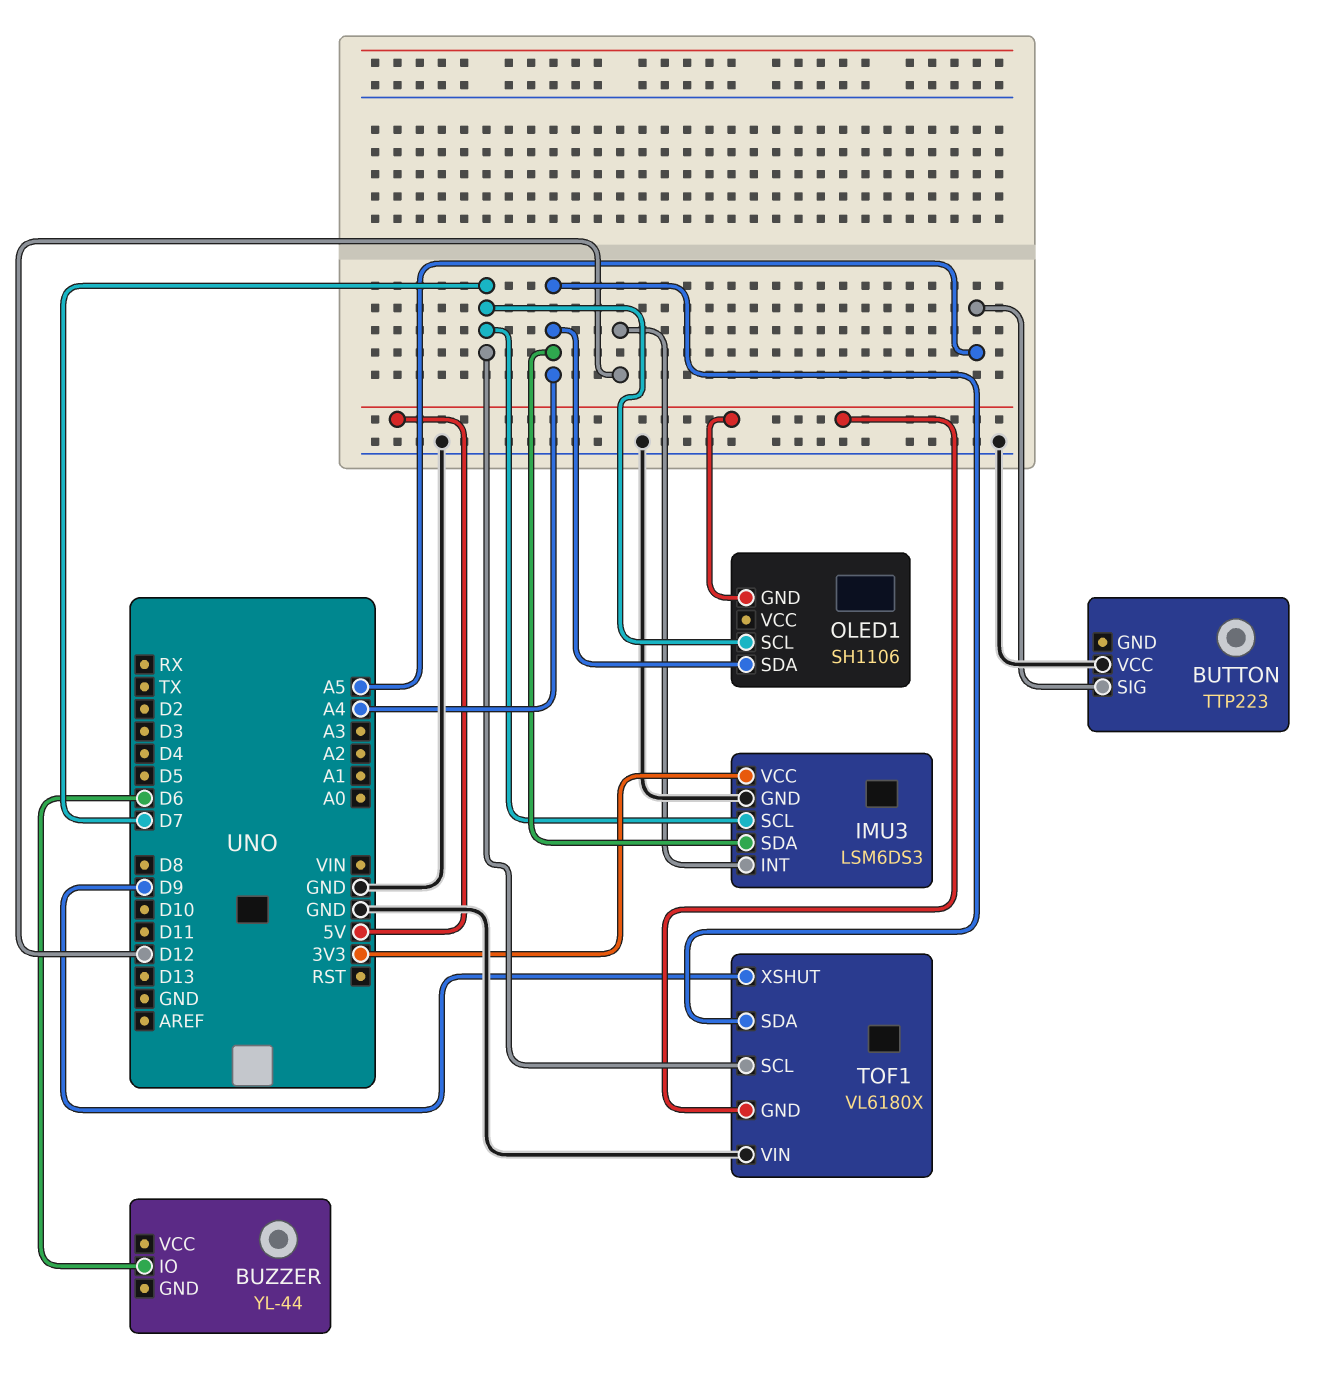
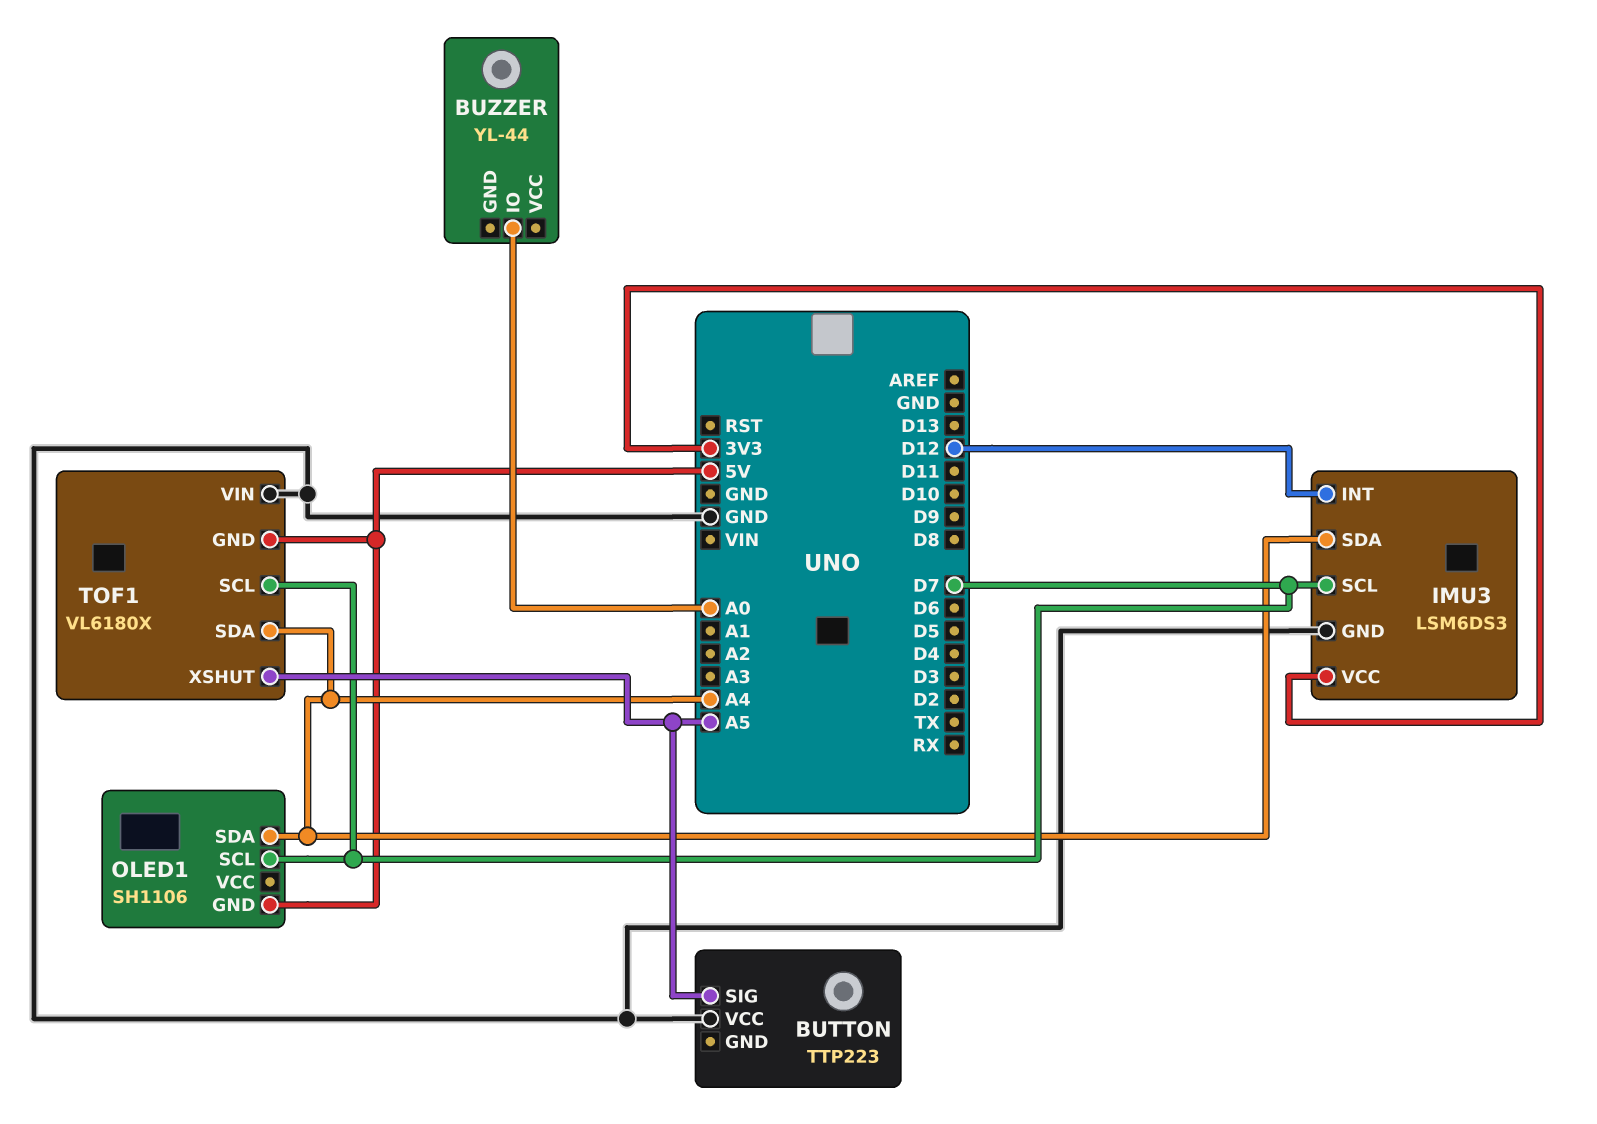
BUZZER pin IO: D6 -> A0
TOF1 pin XSHUT: D9 -> A5

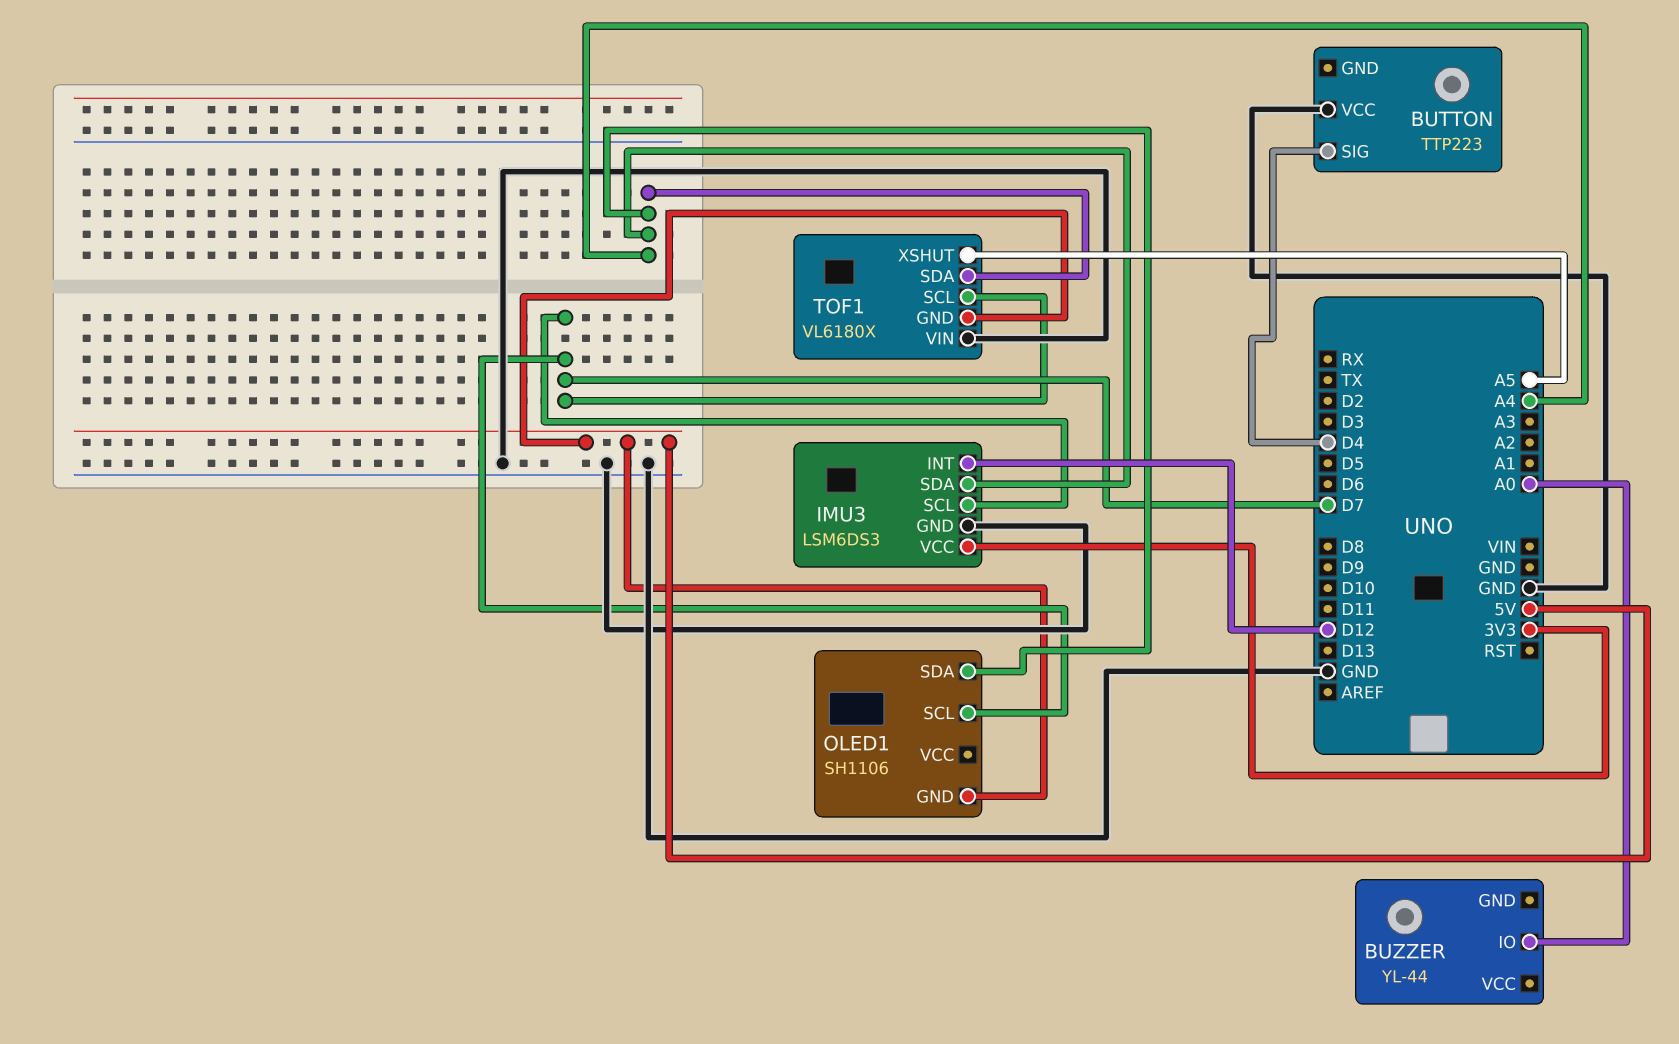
BUTTON pin SIG: A5 -> D4

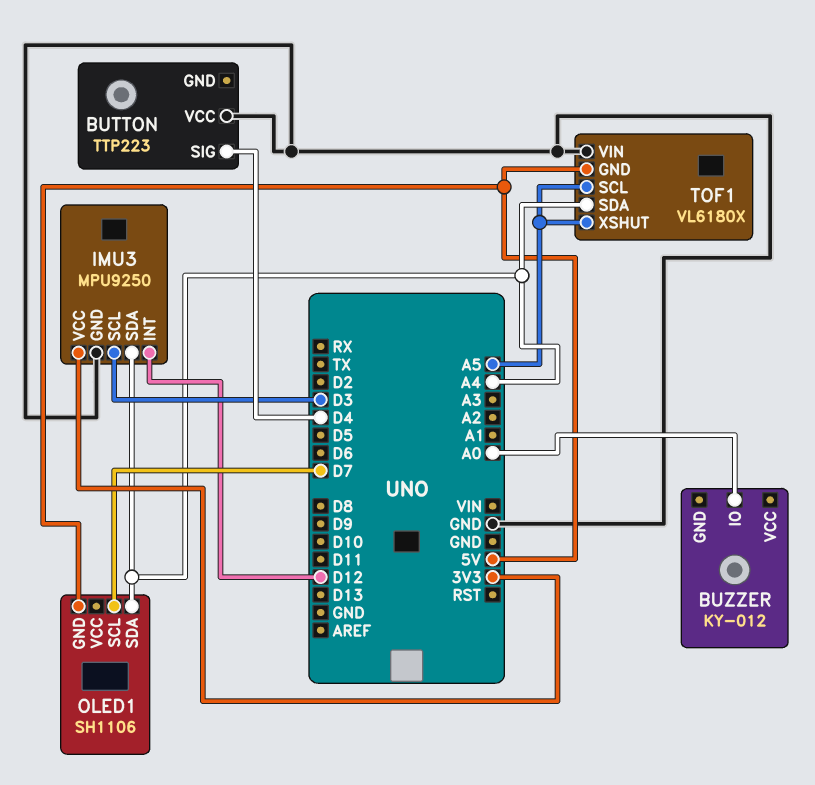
BUZZER: YL-44 -> KY-012
IMU3: LSM6DS3 -> MPU9250
IMU3 pin SCL: D7 -> D3
TOF1 pin SCL: D7 -> A5

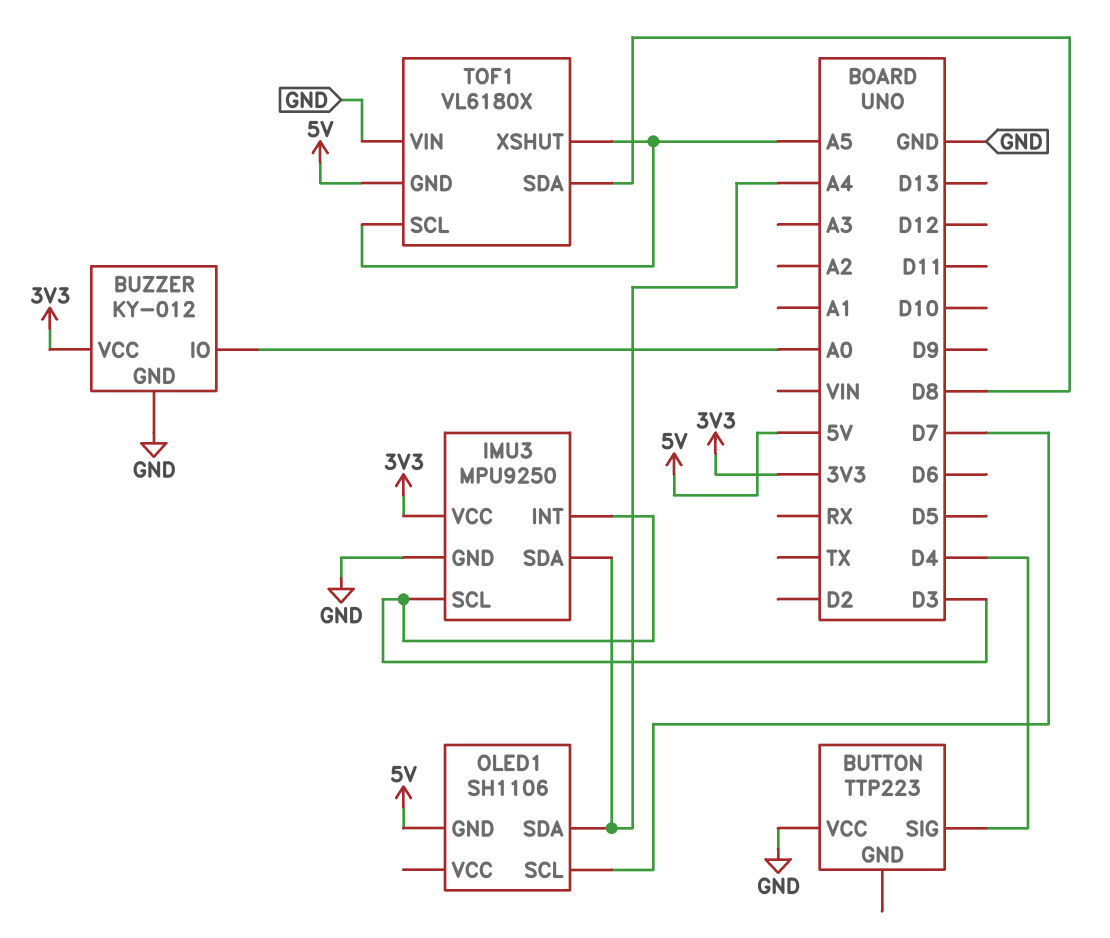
BUZZER pin GND: none -> GND
BUZZER pin VCC: none -> 3V3
IMU3 pin INT: D12 -> D3
TOF1 pin SDA: A4 -> D8

